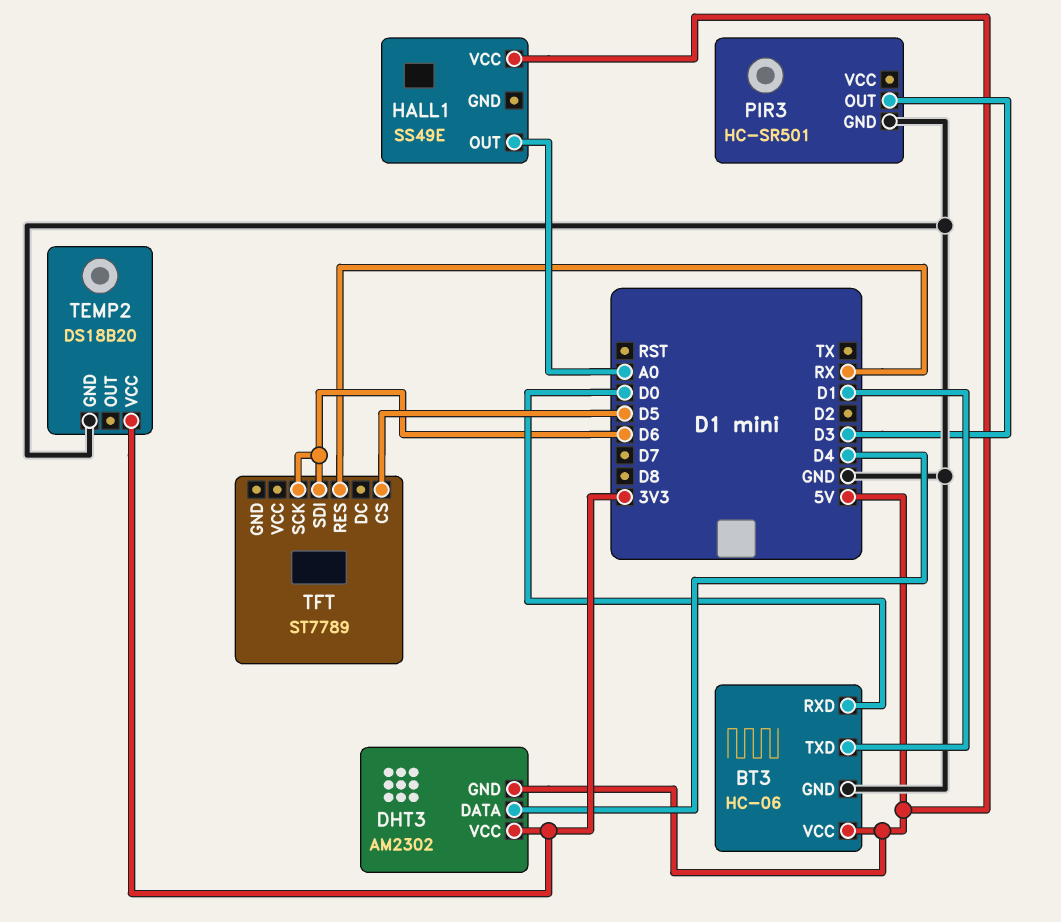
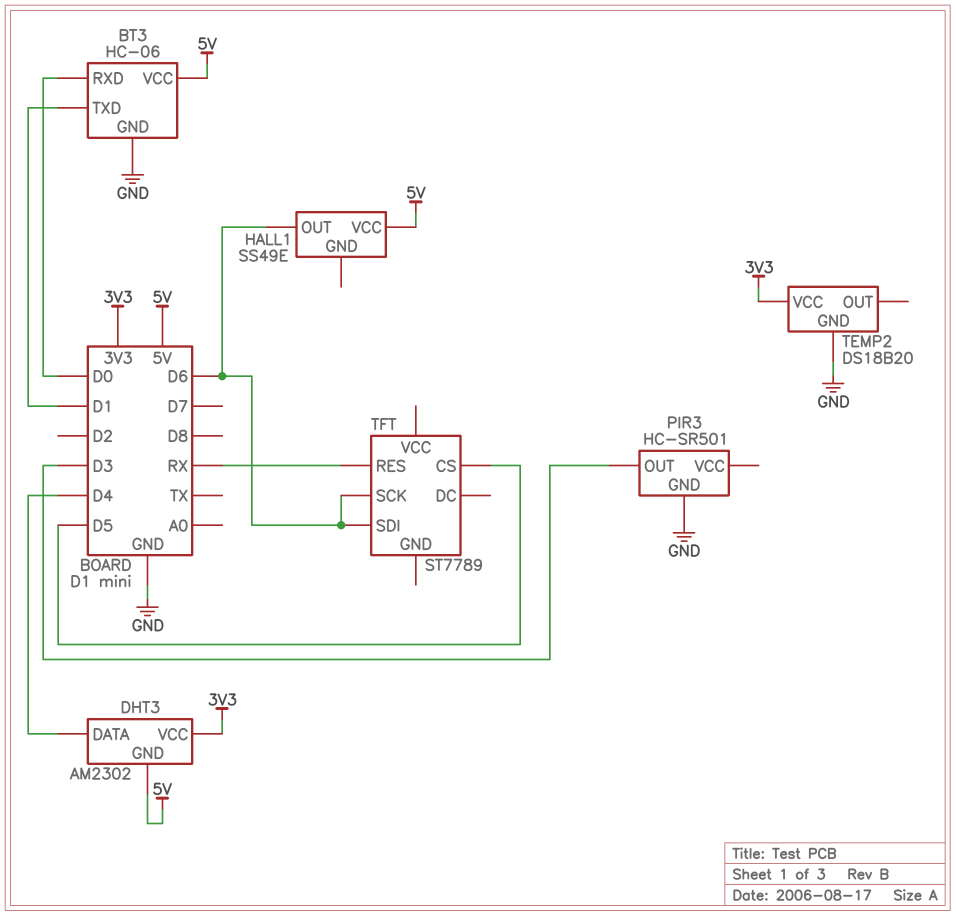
HALL1 pin OUT: A0 -> D6

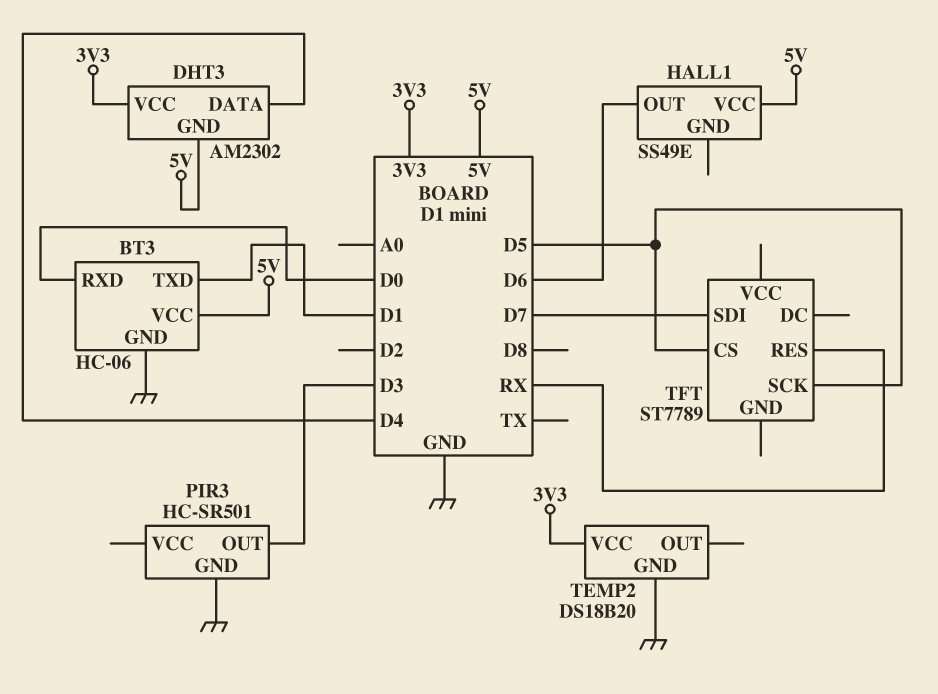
TFT pin SCK: D6 -> D5
TFT pin SDI: D6 -> D7

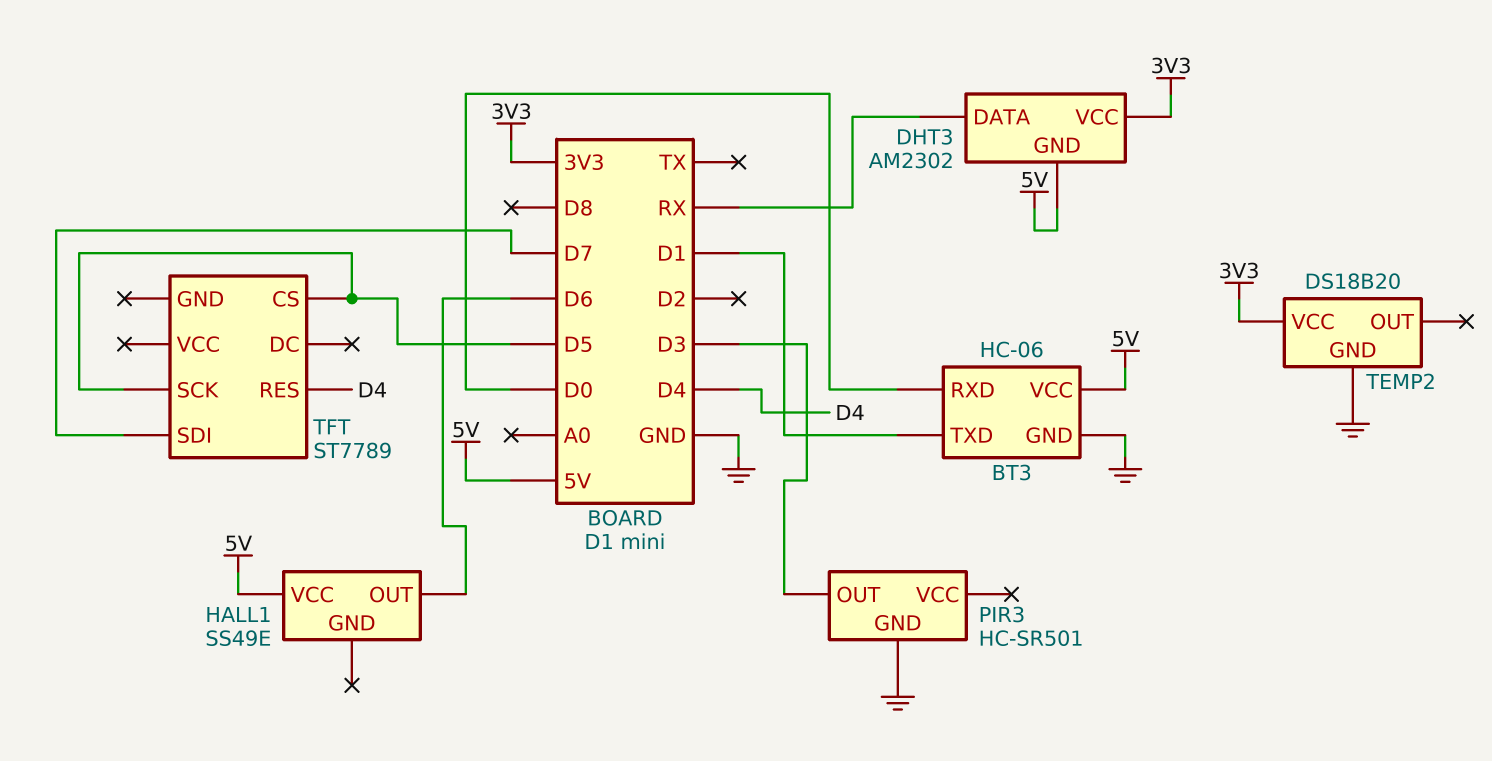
DHT3 pin DATA: D4 -> RX
TFT pin RES: RX -> D4

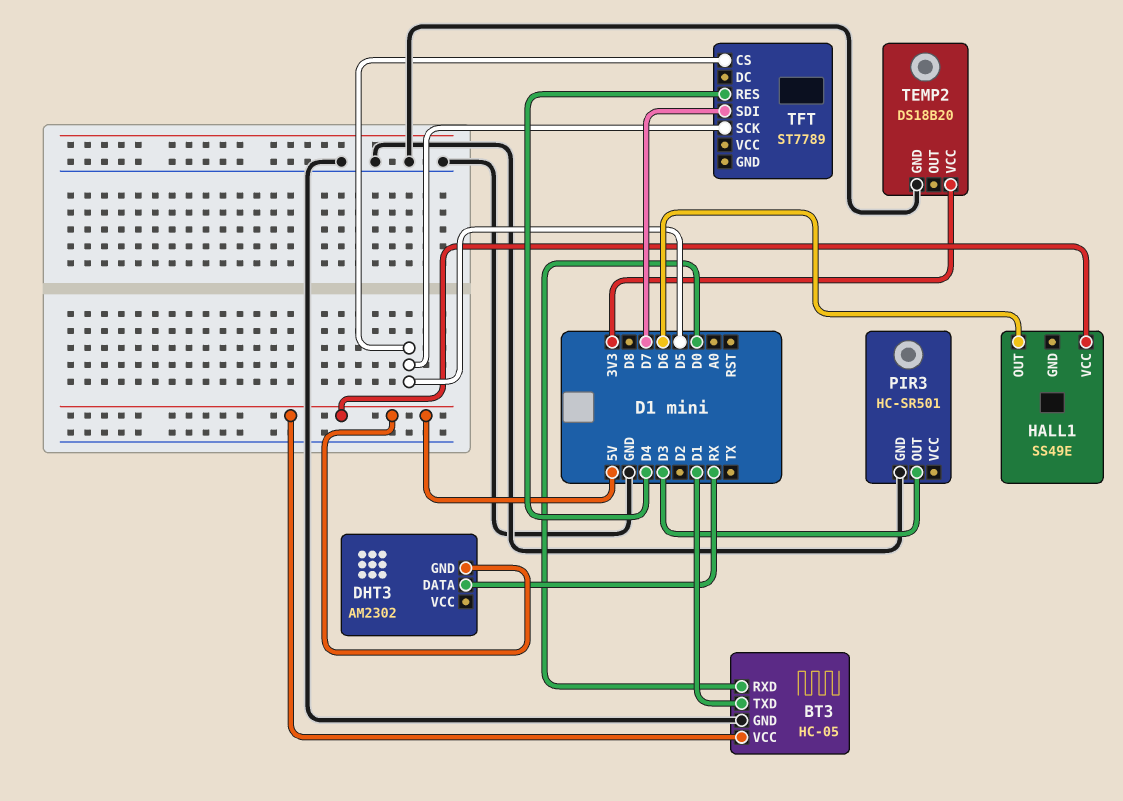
BT3: HC-06 -> HC-05
DHT3 pin VCC: 3V3 -> none

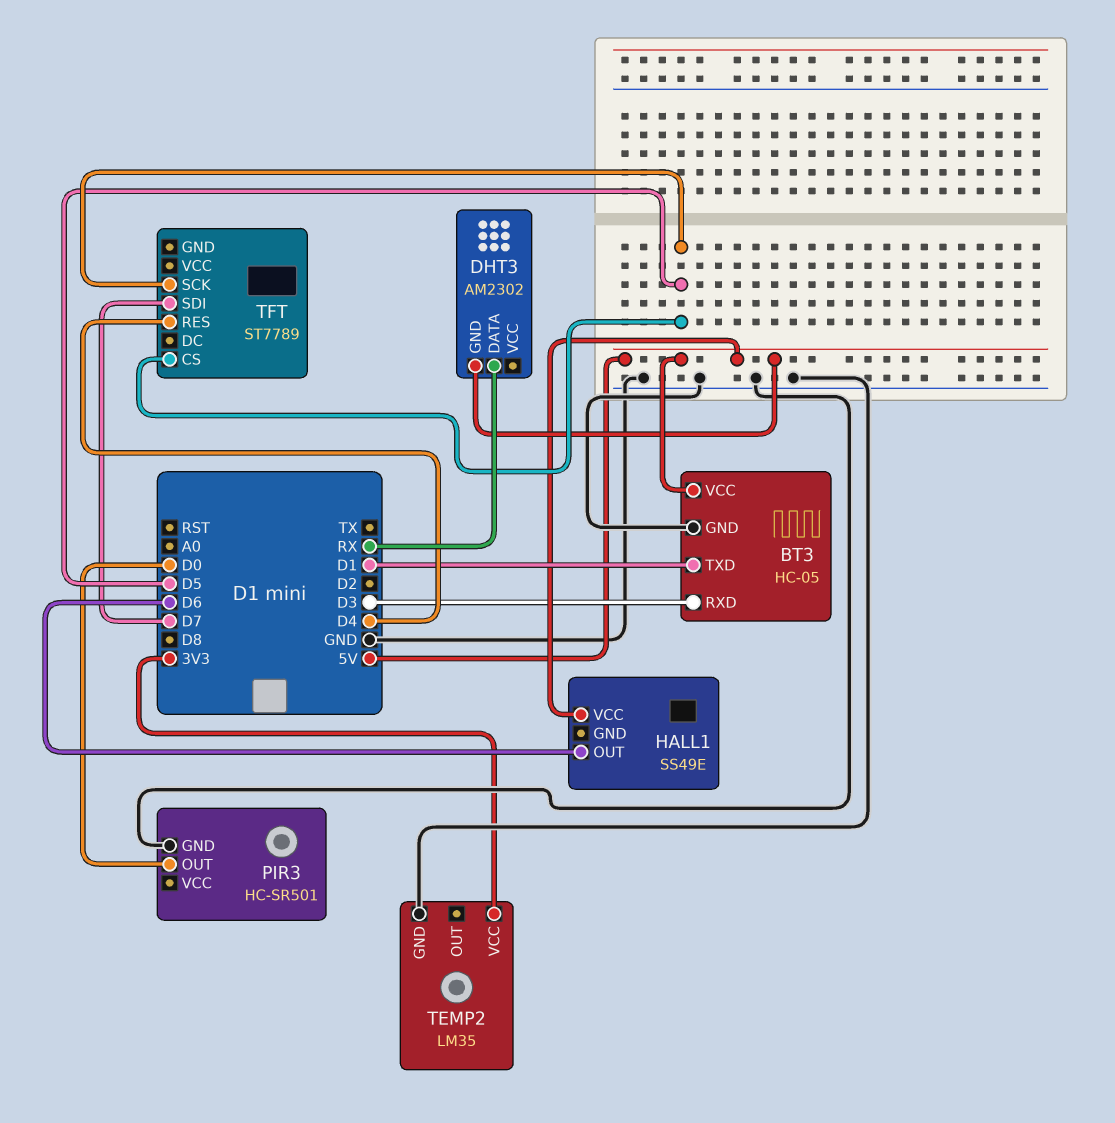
BT3 pin RXD: D0 -> D3
PIR3 pin OUT: D3 -> D0
TEMP2: DS18B20 -> LM35

